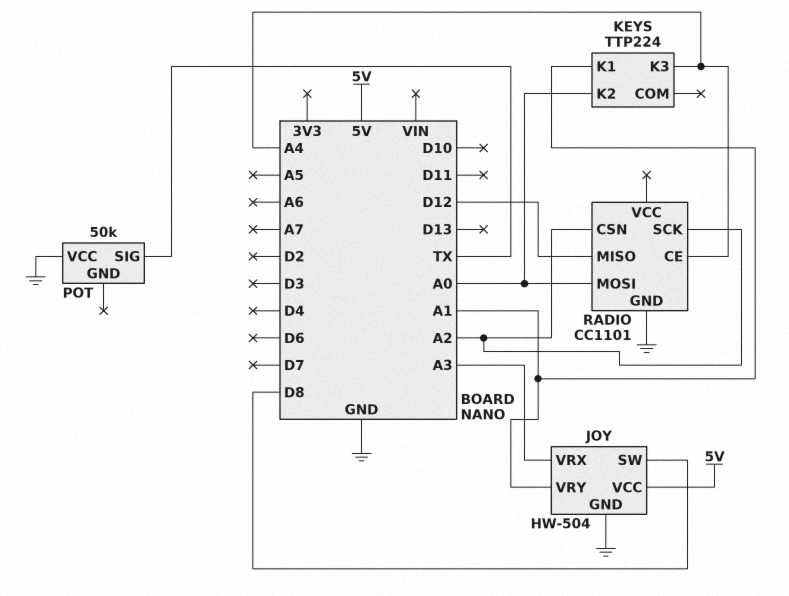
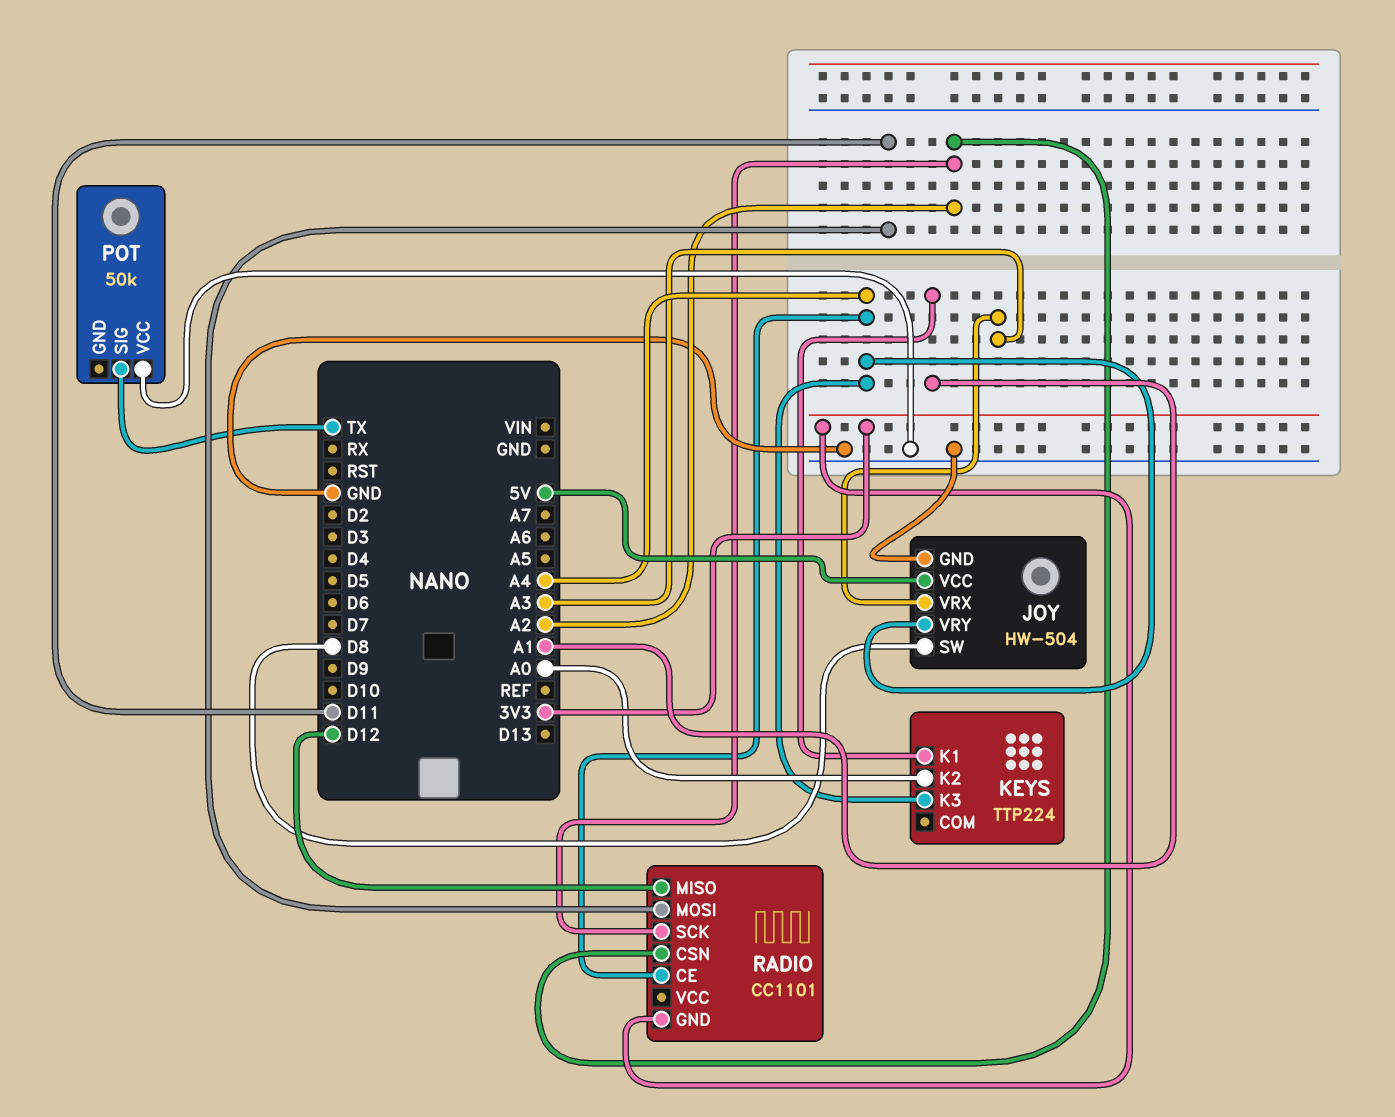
JOY pin VRY: A1 -> A4
RADIO pin GND: GND -> 3V3
RADIO pin MOSI: A0 -> D11

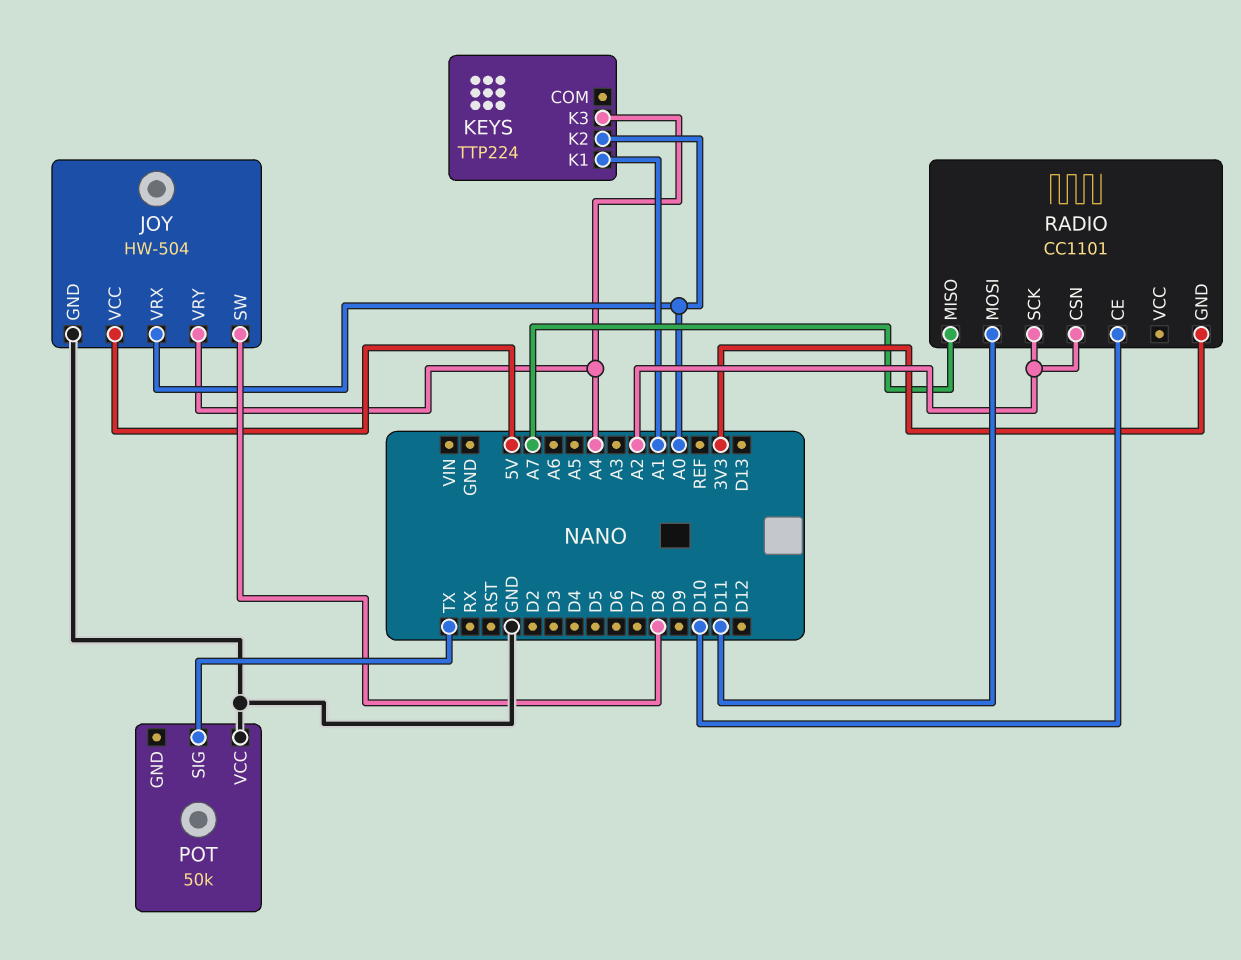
JOY pin VRX: A3 -> A0
RADIO pin CE: A4 -> D10
RADIO pin MISO: D12 -> A7

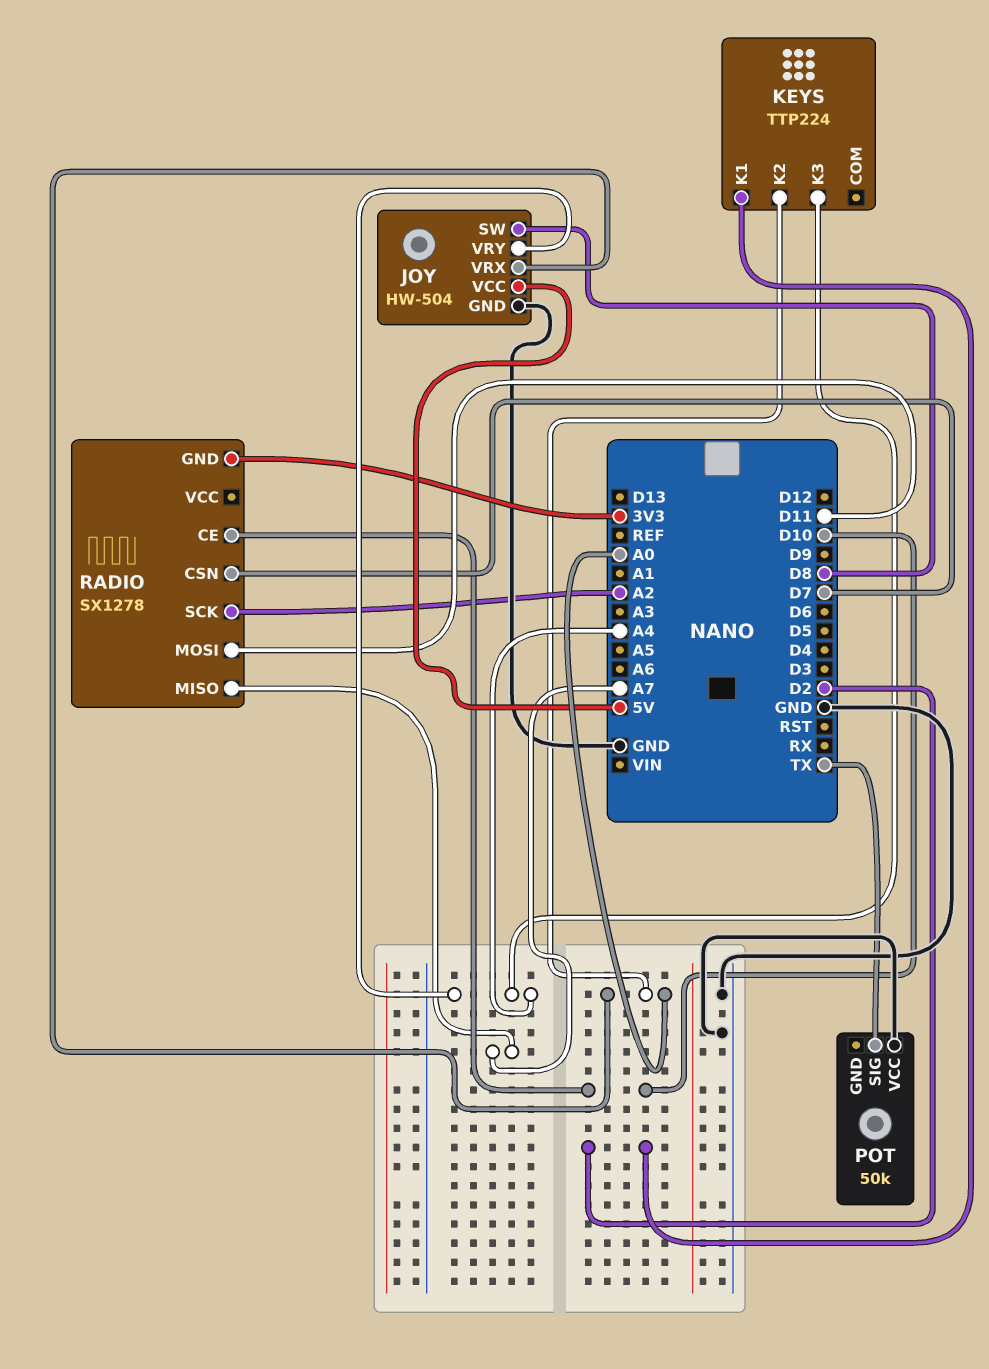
KEYS pin K1: A1 -> D2
RADIO: CC1101 -> SX1278
RADIO pin CSN: A2 -> D7

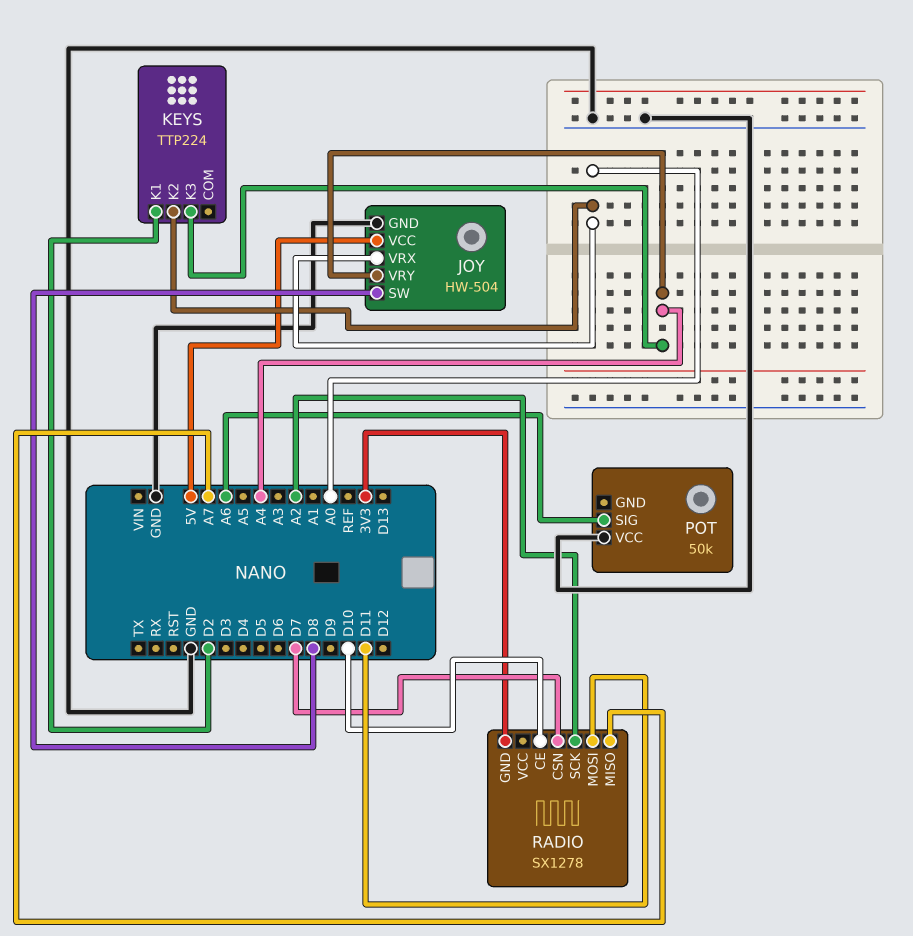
POT pin SIG: TX -> A6

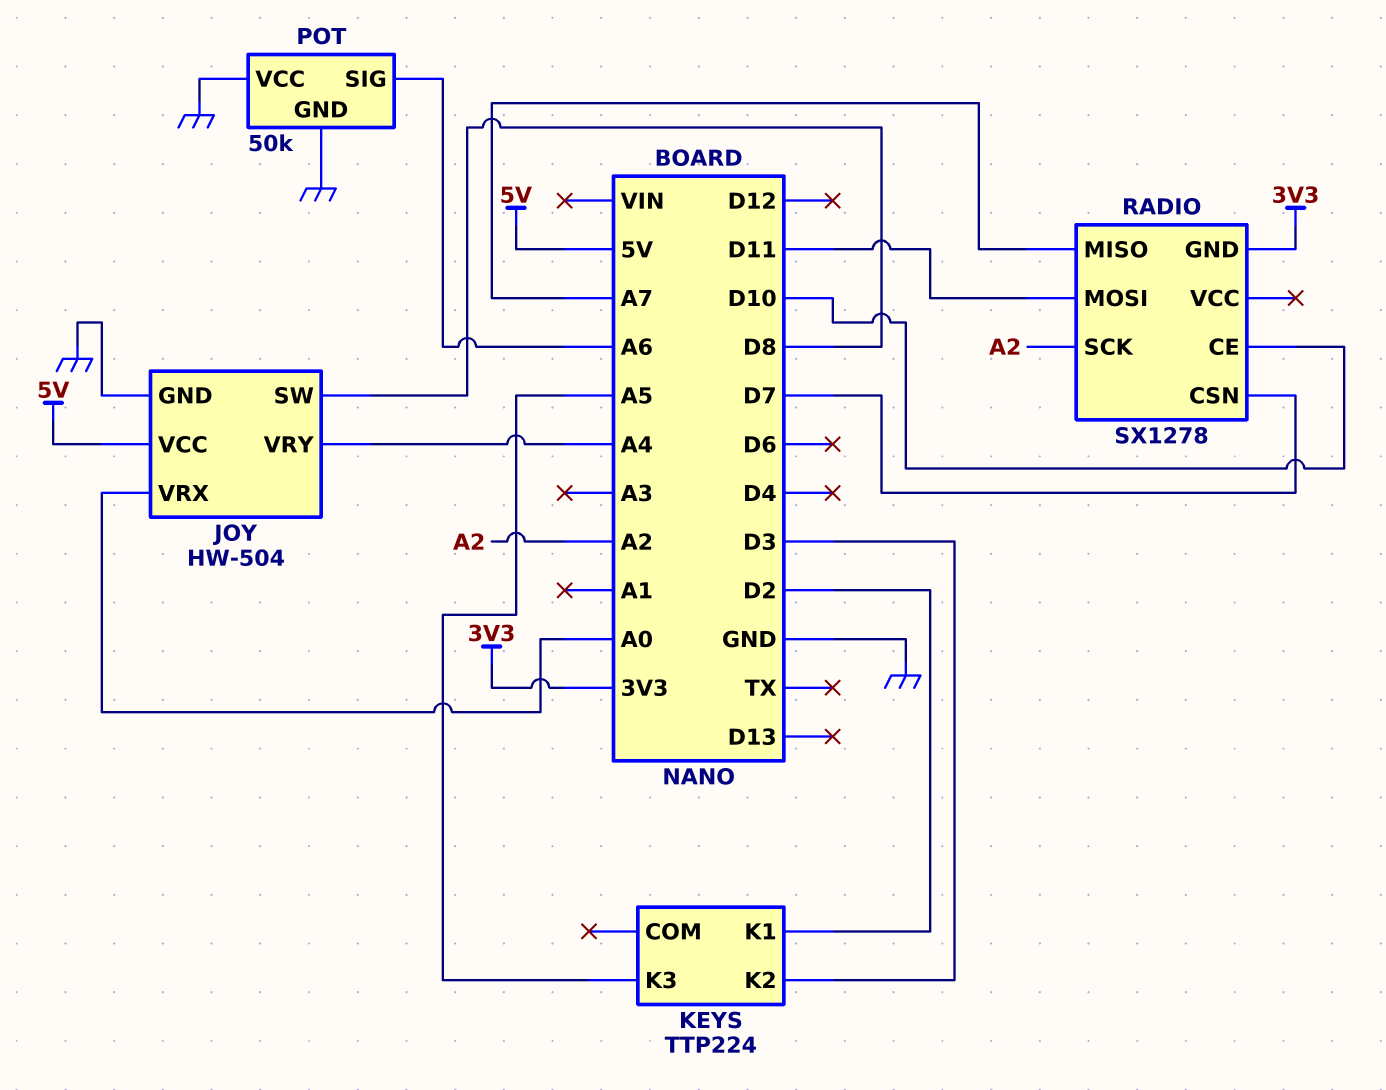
KEYS pin K2: A0 -> D3
KEYS pin K3: A4 -> A5
POT pin GND: none -> GND

